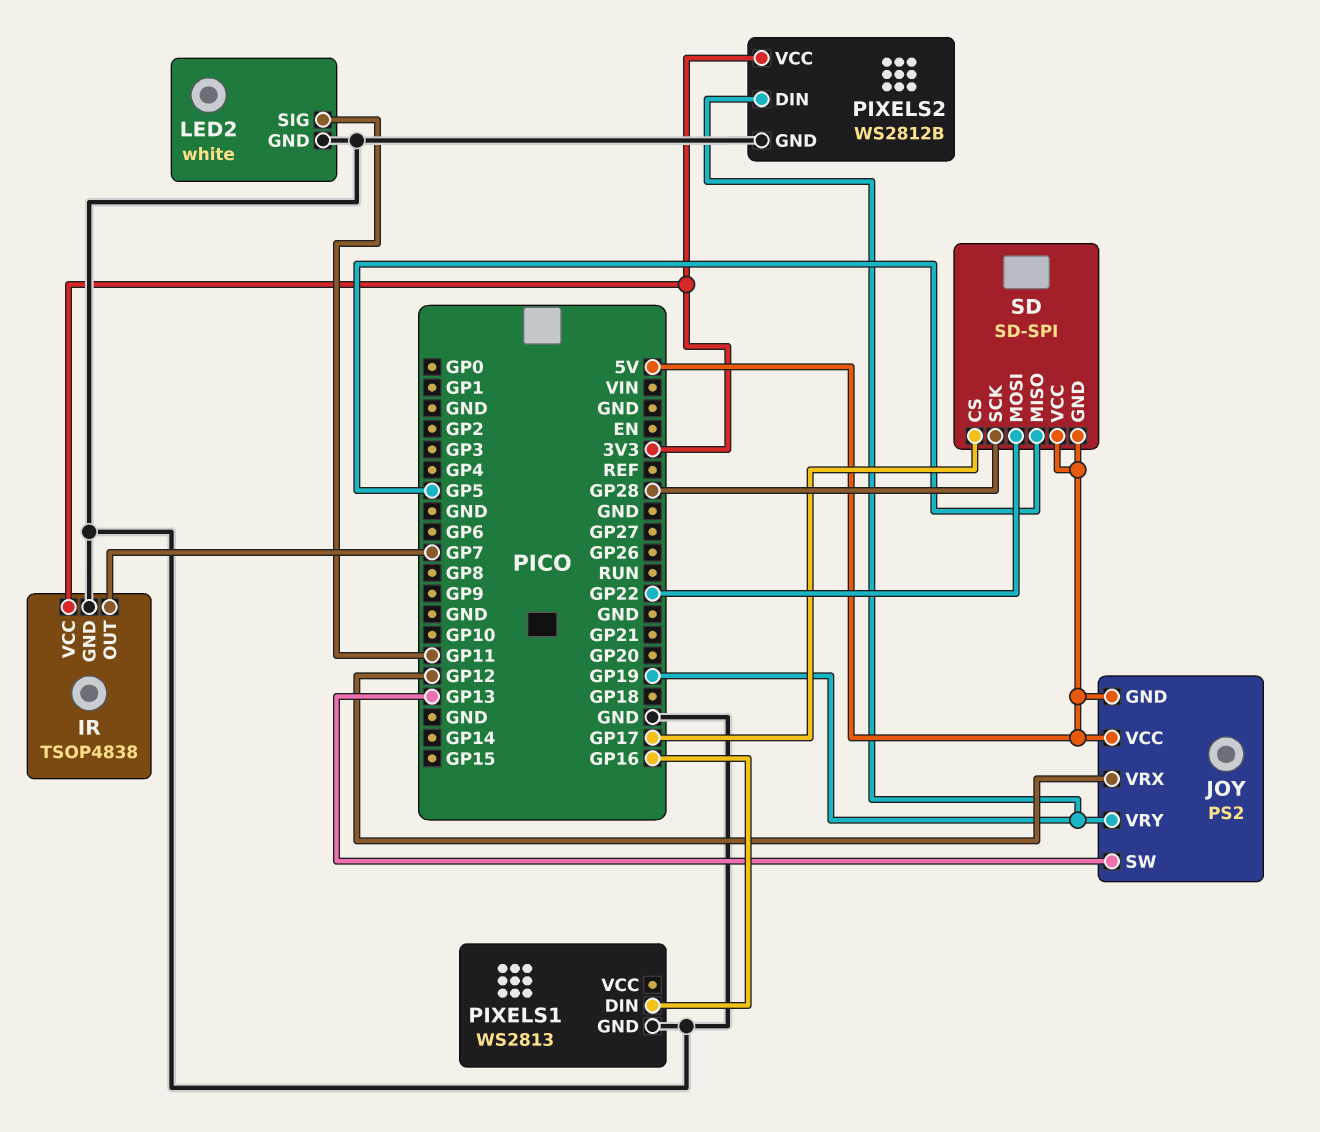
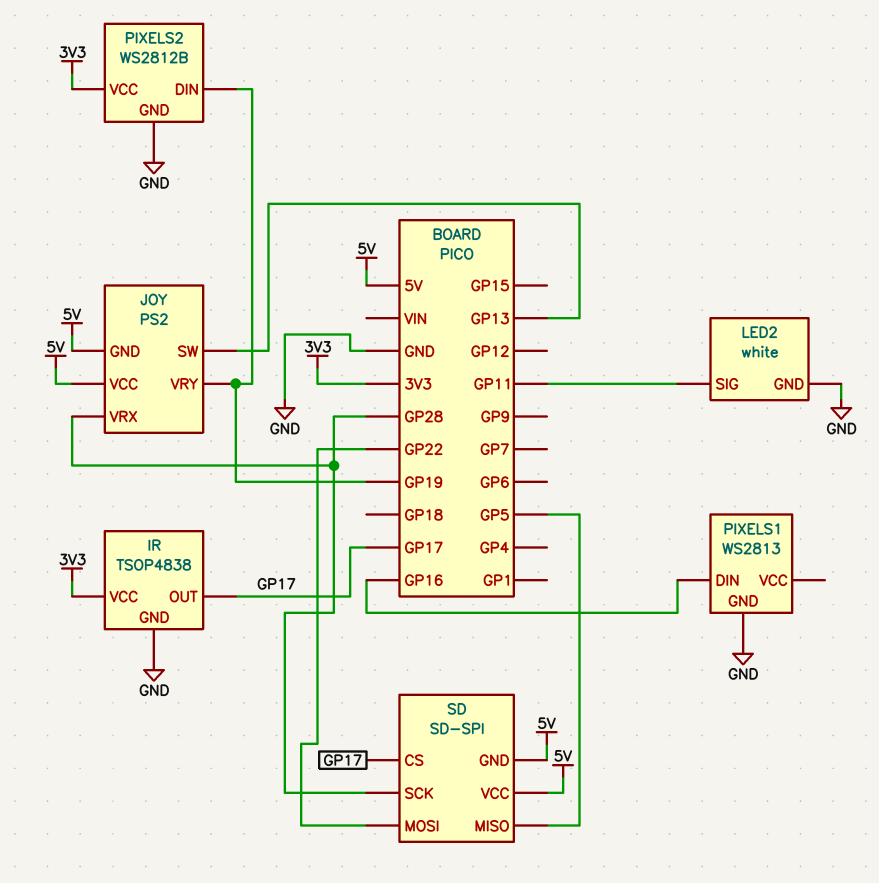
IR pin OUT: GP7 -> GP17
JOY pin VRX: GP12 -> GP28

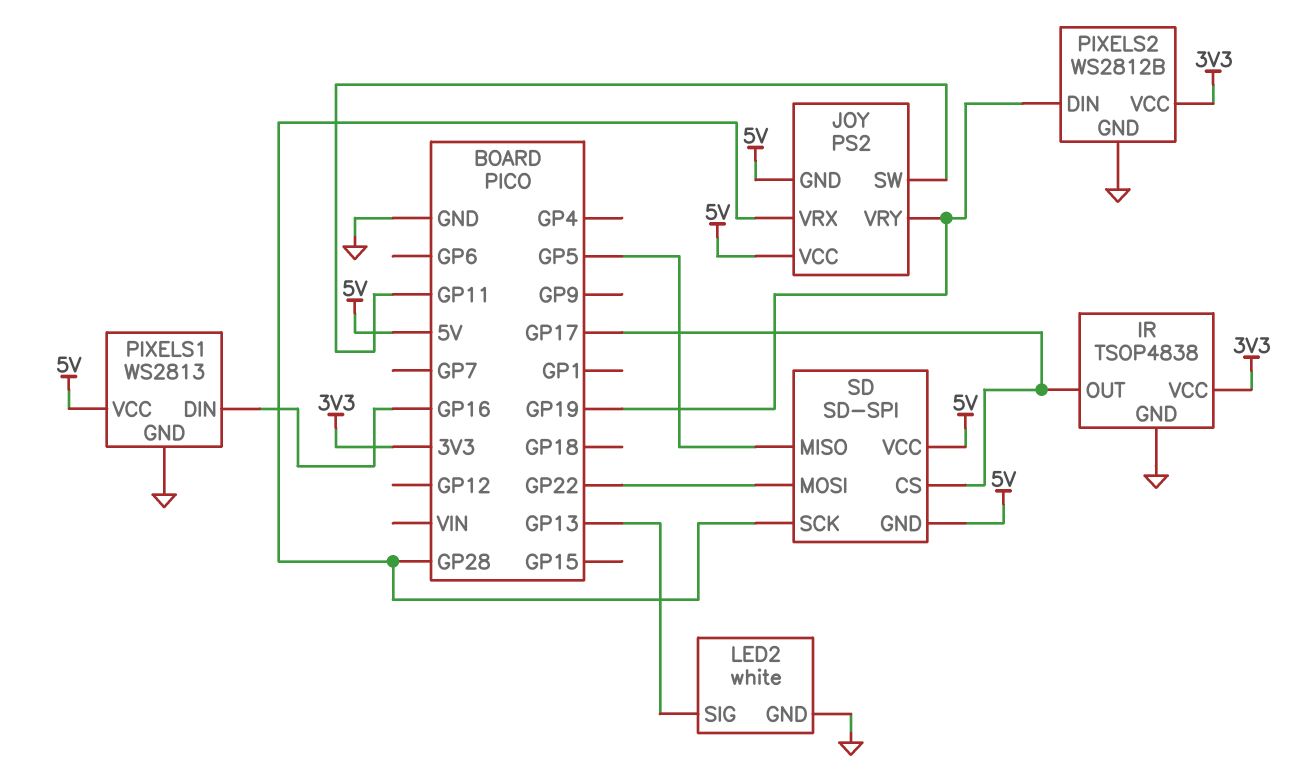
JOY pin SW: GP13 -> GP11
LED2 pin SIG: GP11 -> GP13
PIXELS1 pin VCC: none -> 5V

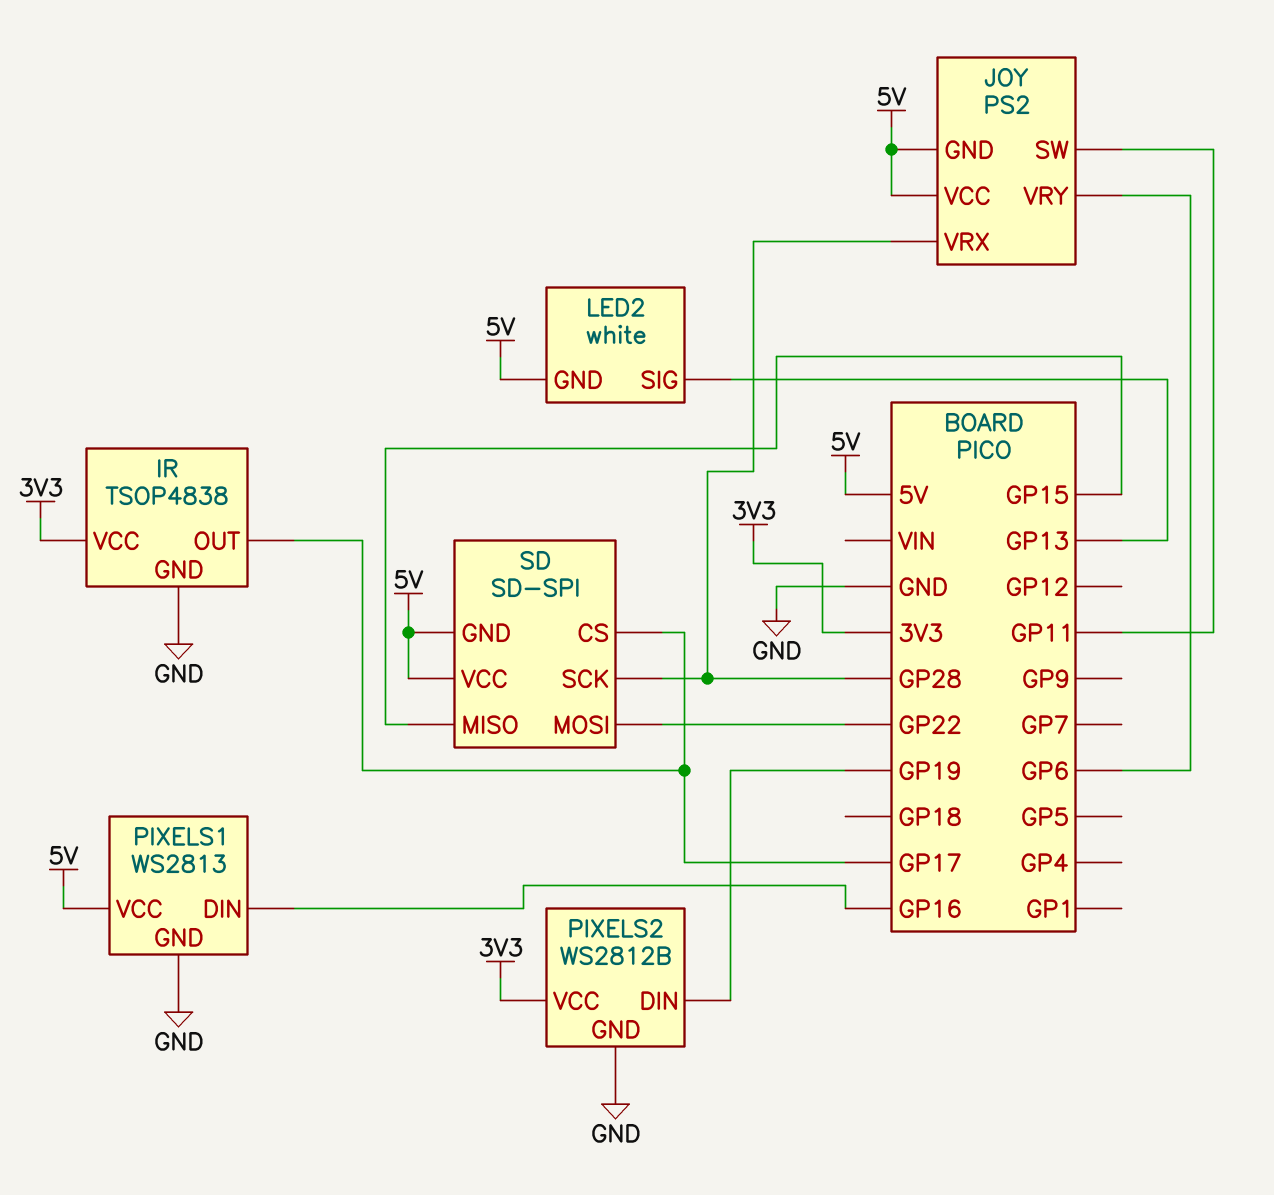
JOY pin VRY: GP19 -> GP6
LED2 pin GND: GND -> 5V
SD pin MISO: GP5 -> GP15

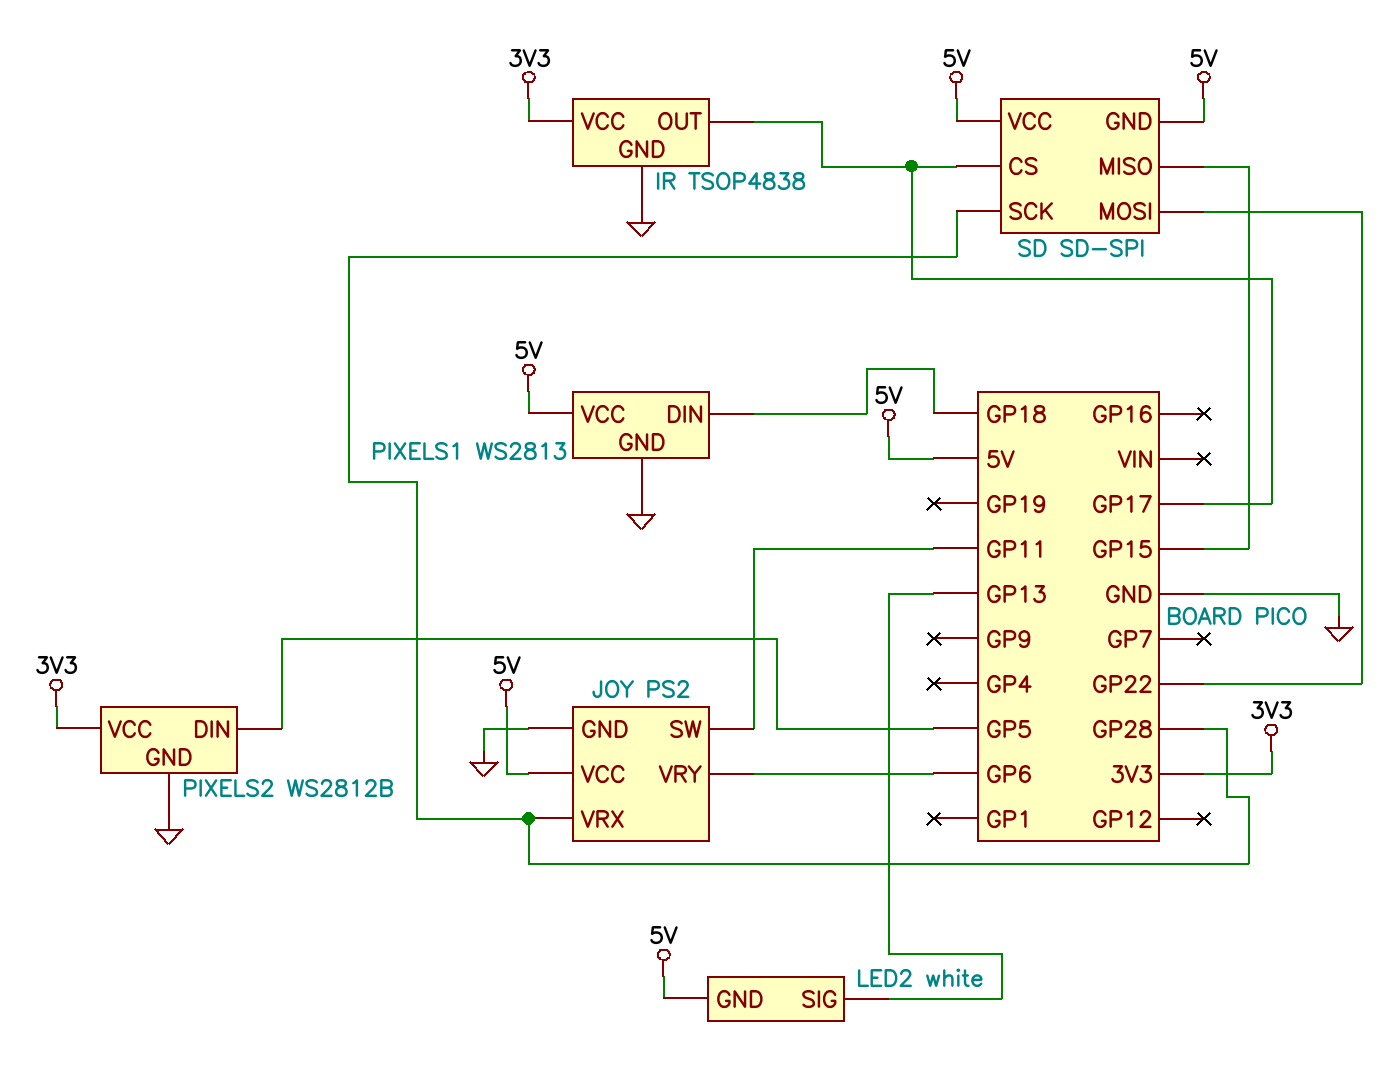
JOY pin GND: 5V -> GND
PIXELS1 pin DIN: GP16 -> GP18
PIXELS2 pin DIN: GP19 -> GP5

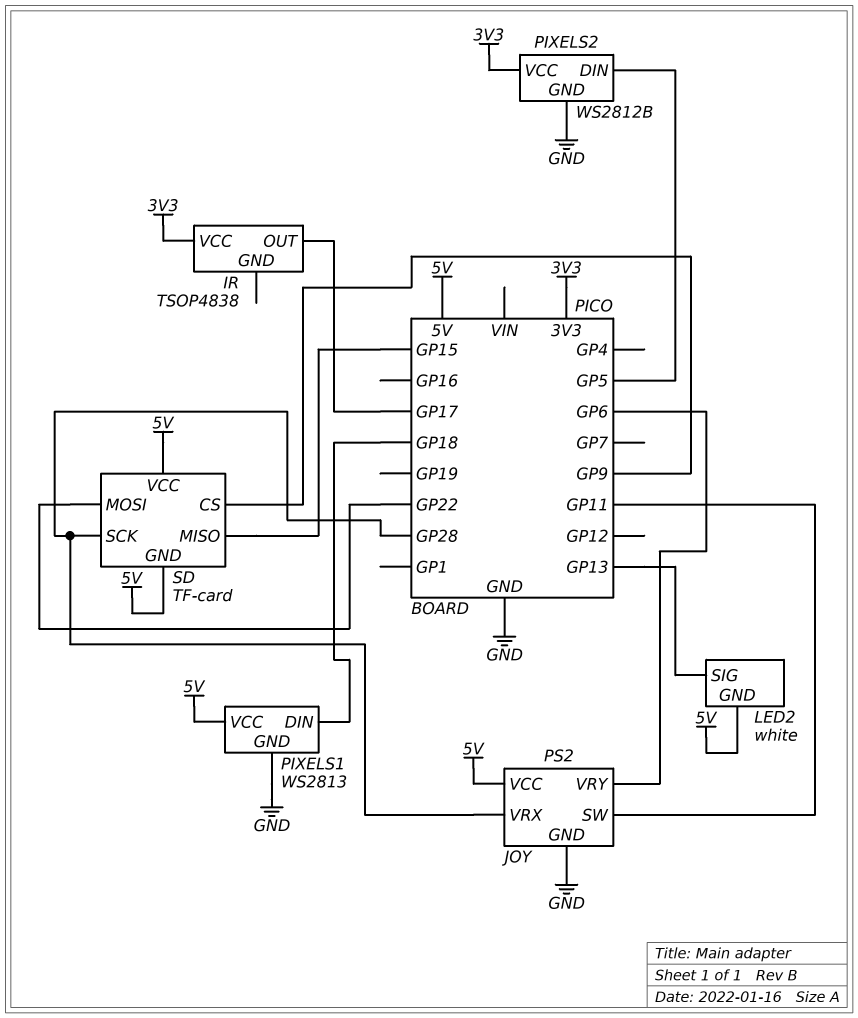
IR pin GND: GND -> none
SD: SD-SPI -> TF-card
SD pin CS: GP17 -> GP9

